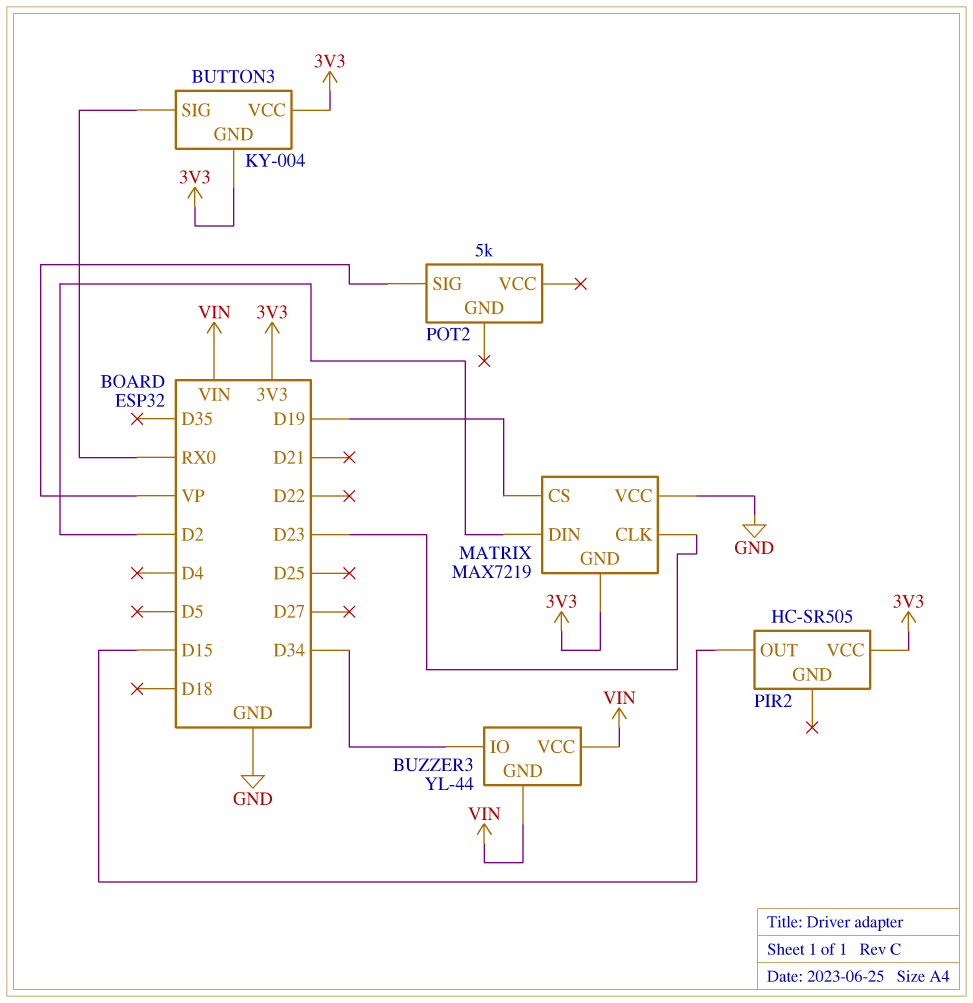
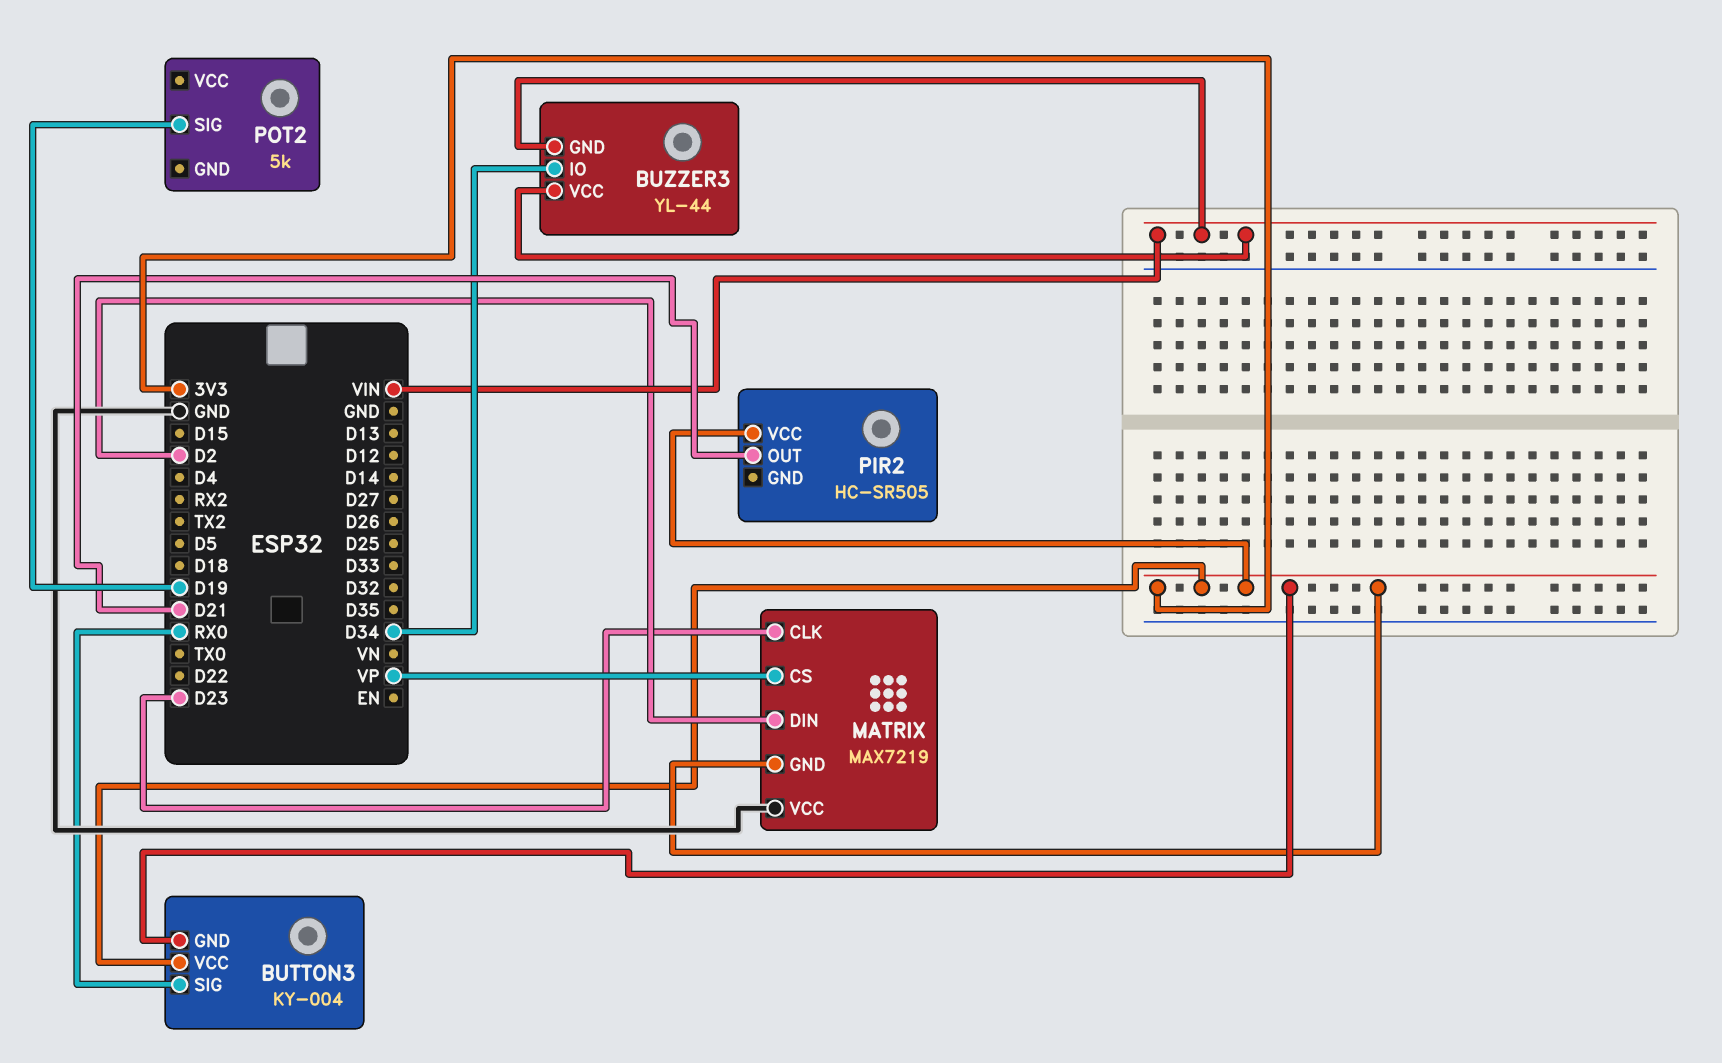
MATRIX pin CS: D19 -> VP
PIR2 pin OUT: D15 -> D21
POT2 pin SIG: VP -> D19

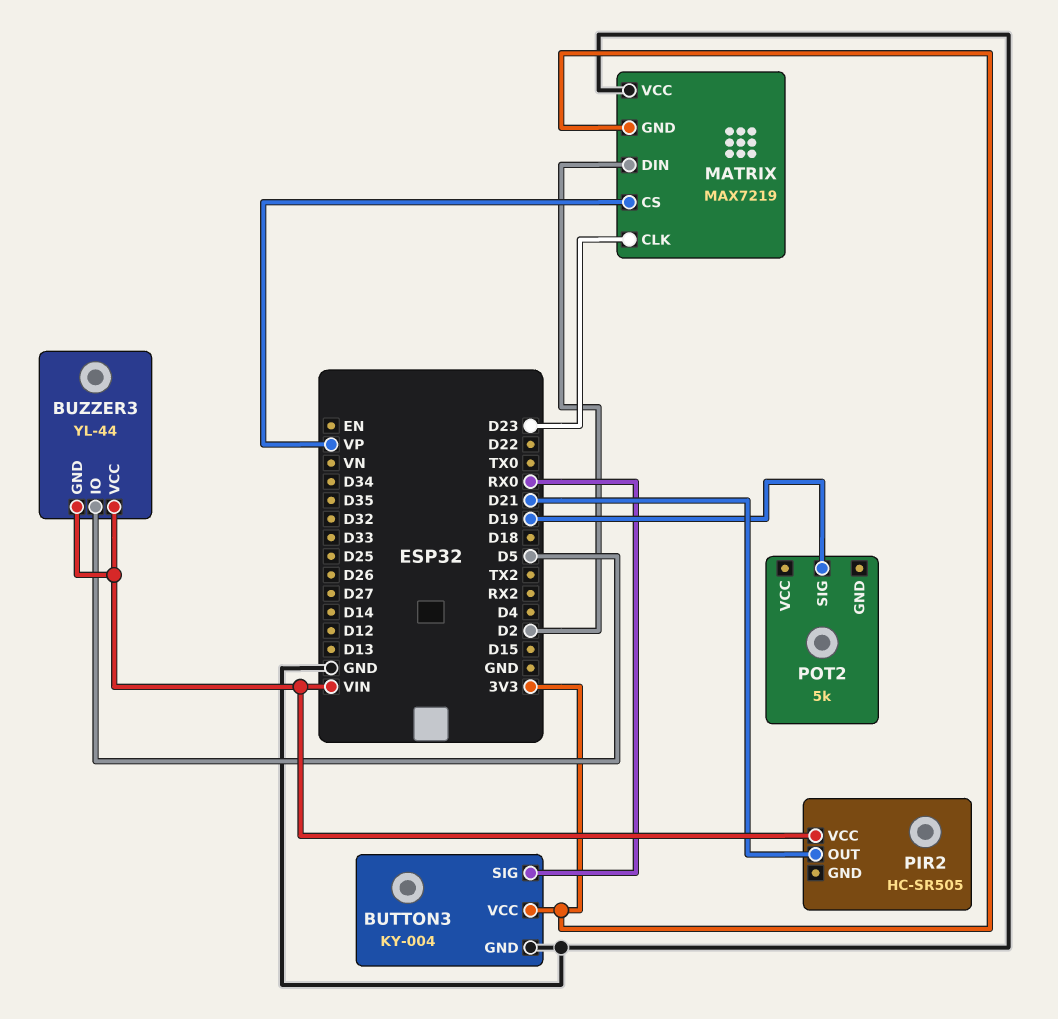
BUTTON3 pin GND: 3V3 -> GND
BUZZER3 pin IO: D34 -> D5
PIR2 pin VCC: 3V3 -> VIN

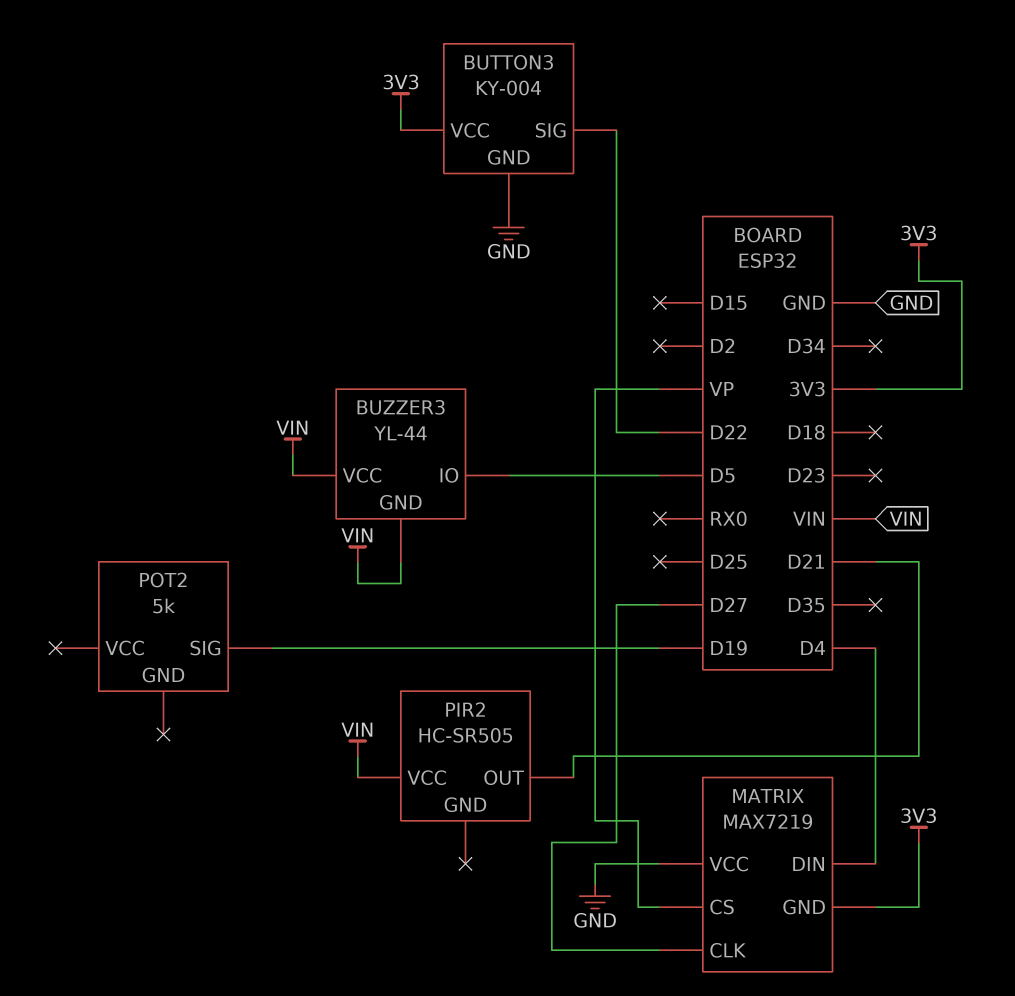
BUTTON3 pin SIG: RX0 -> D22
MATRIX pin CLK: D23 -> D27
MATRIX pin DIN: D2 -> D4

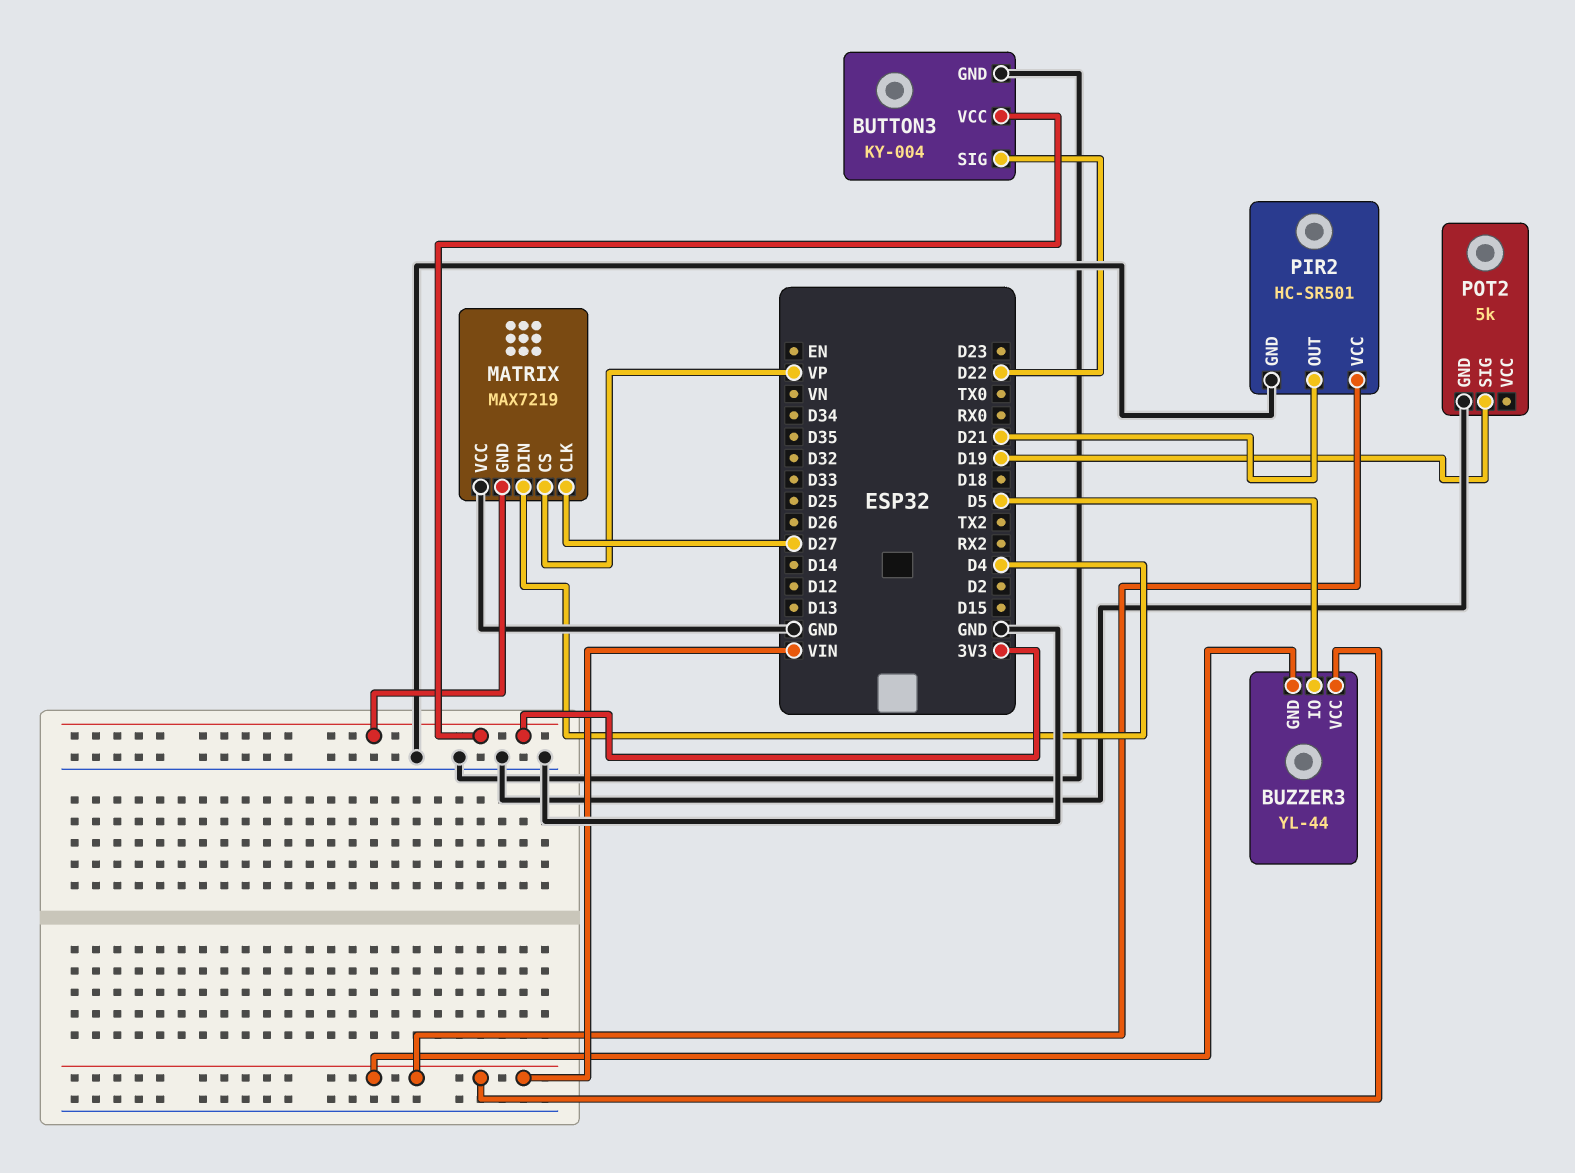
PIR2: HC-SR505 -> HC-SR501
PIR2 pin GND: none -> GND
POT2 pin GND: none -> GND

